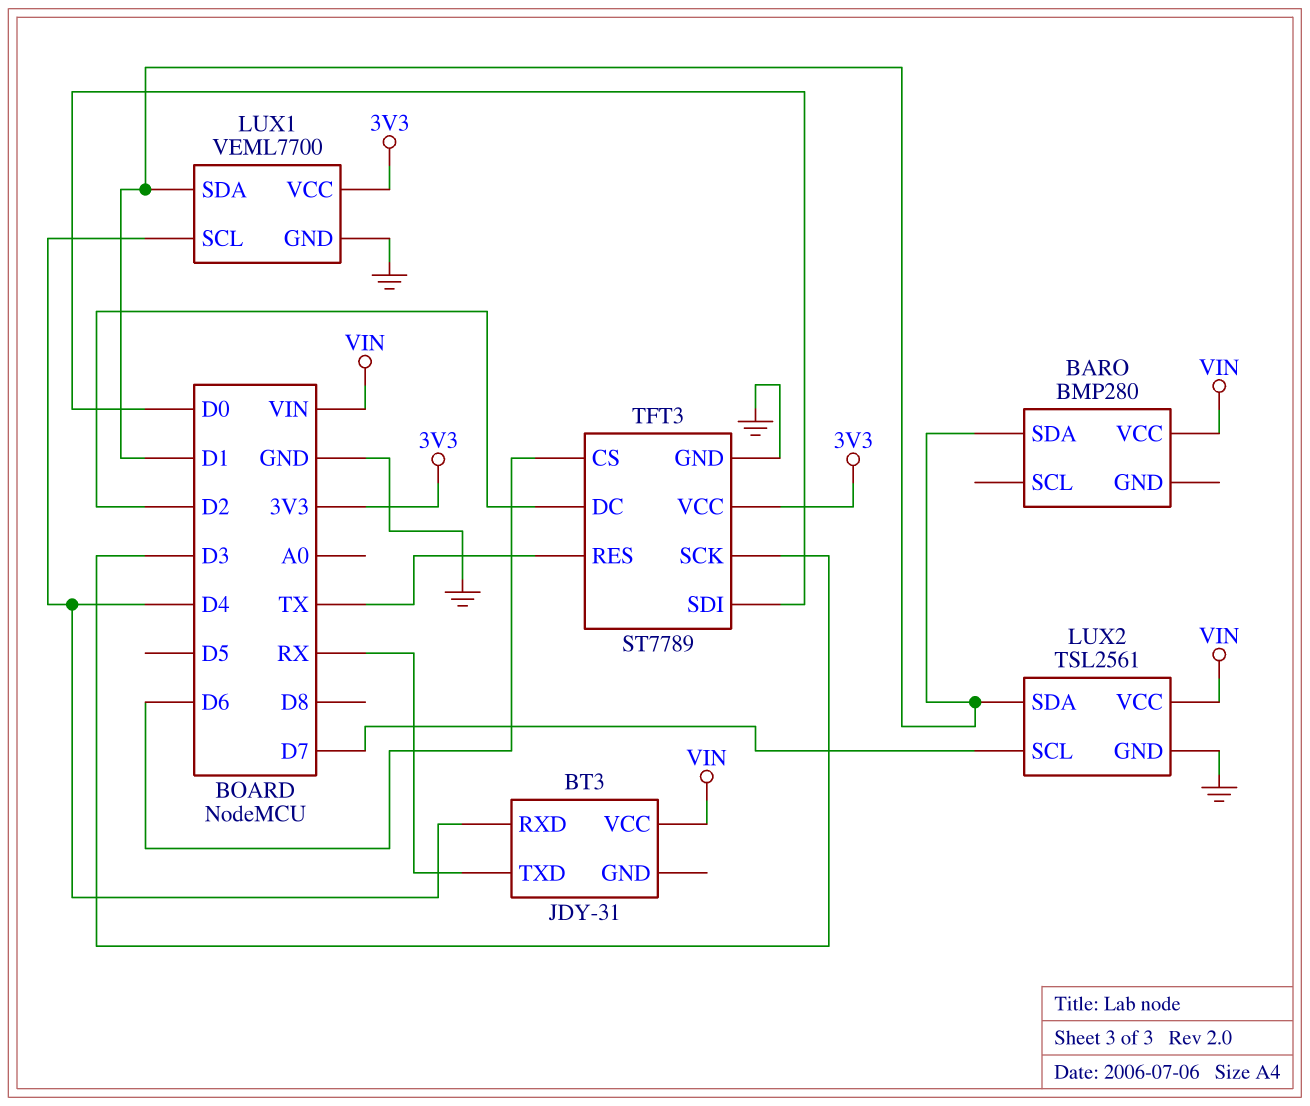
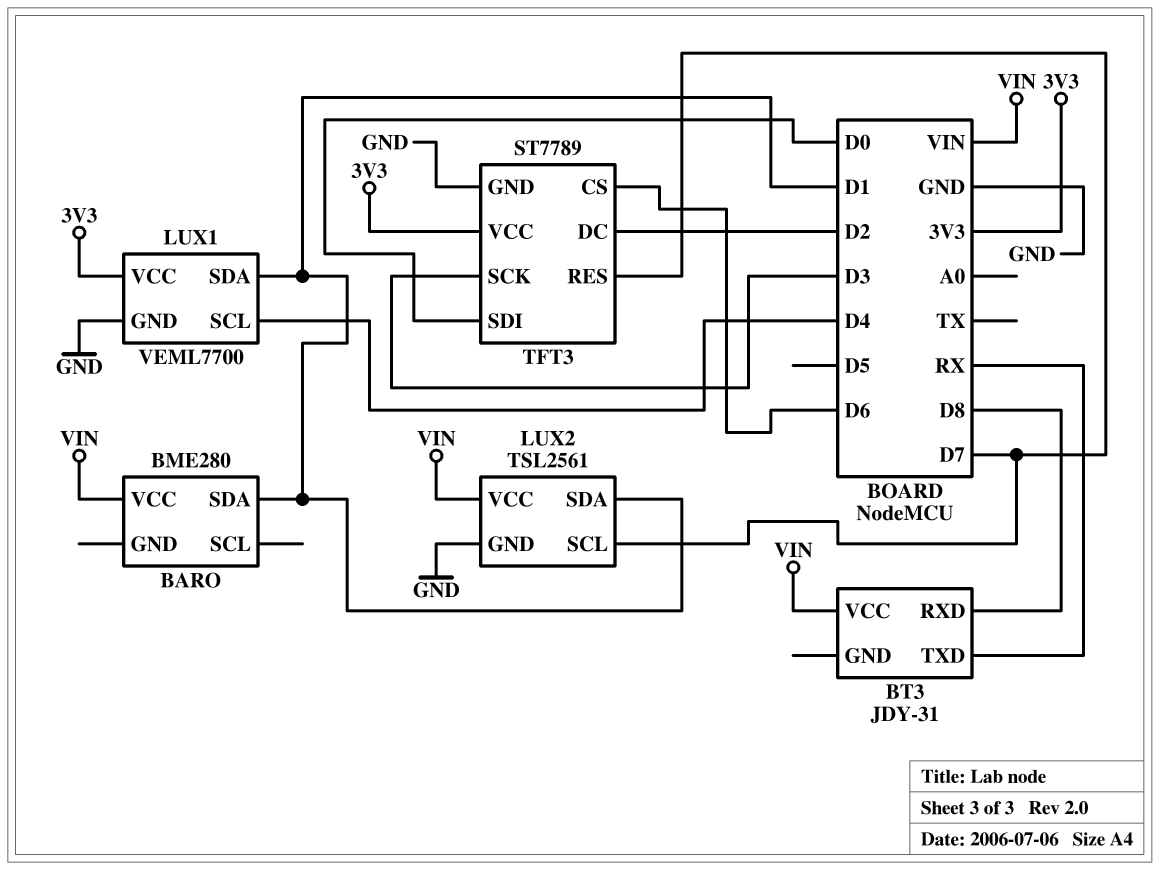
BARO: BMP280 -> BME280
BT3 pin RXD: D4 -> D8
TFT3 pin RES: TX -> D7

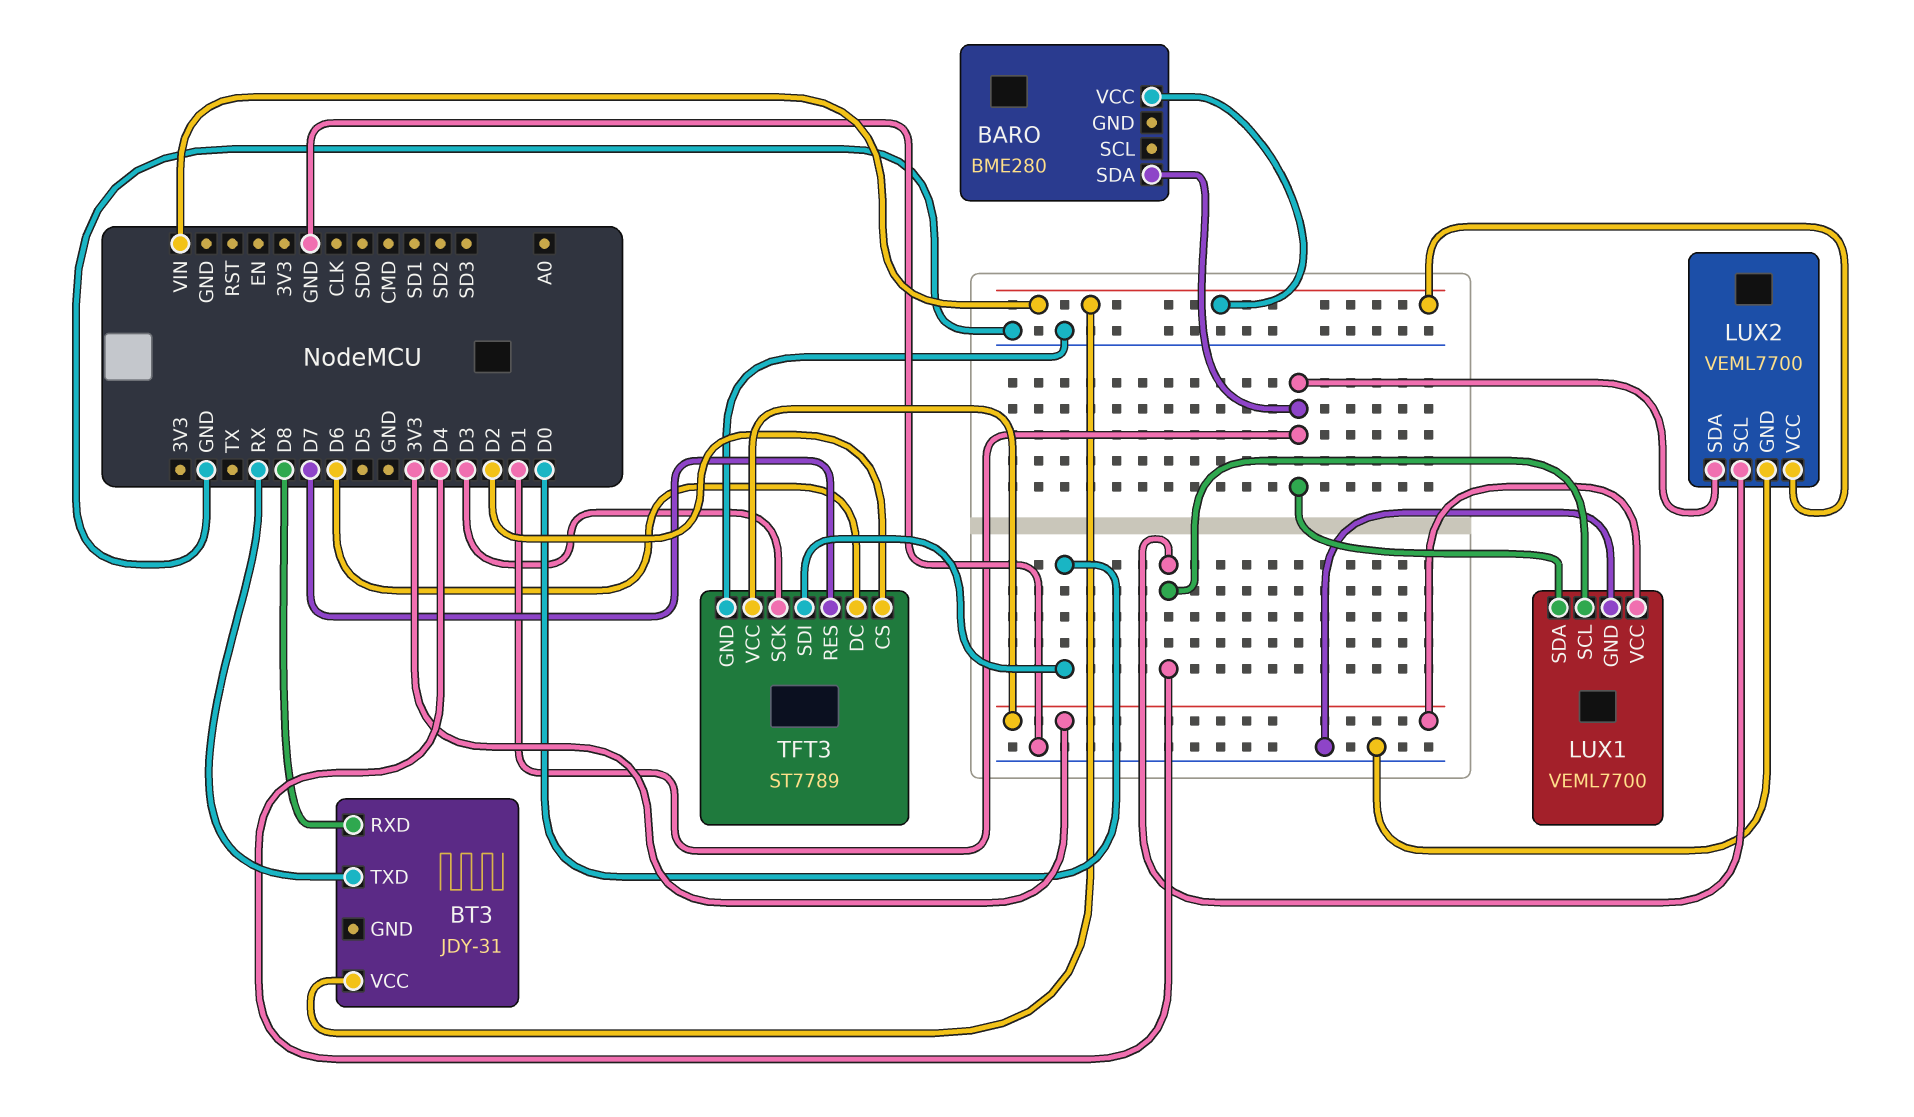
LUX2: TSL2561 -> VEML7700
LUX2 pin SCL: D7 -> D4
TFT3 pin CS: D6 -> D2
TFT3 pin DC: D2 -> D6

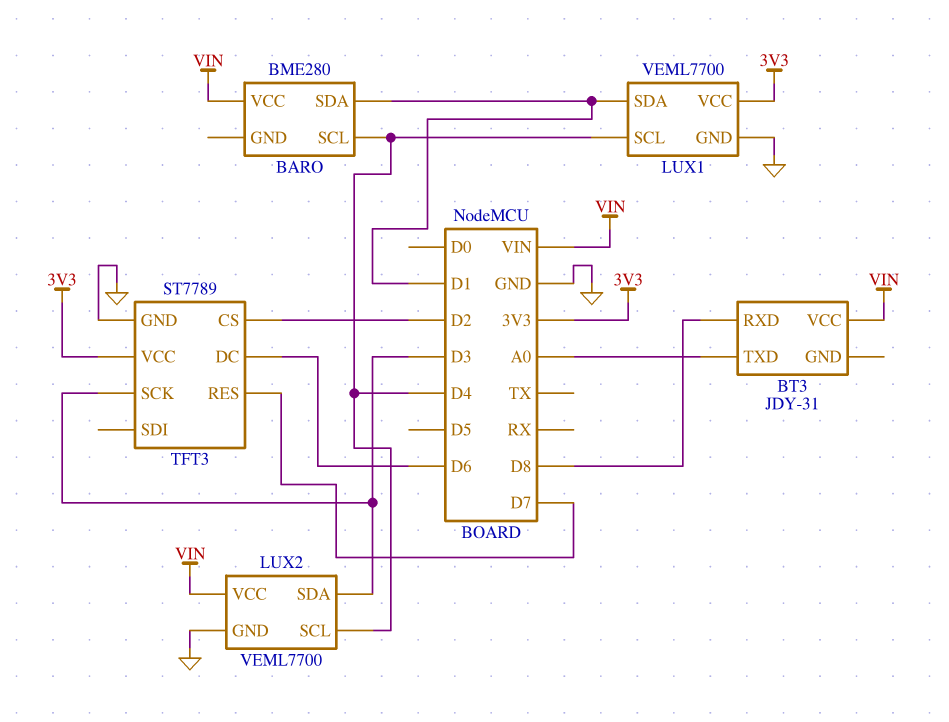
BARO pin SCL: none -> D4
BT3 pin TXD: RX -> A0
LUX2 pin SDA: D1 -> D3
TFT3 pin SDI: D0 -> none

